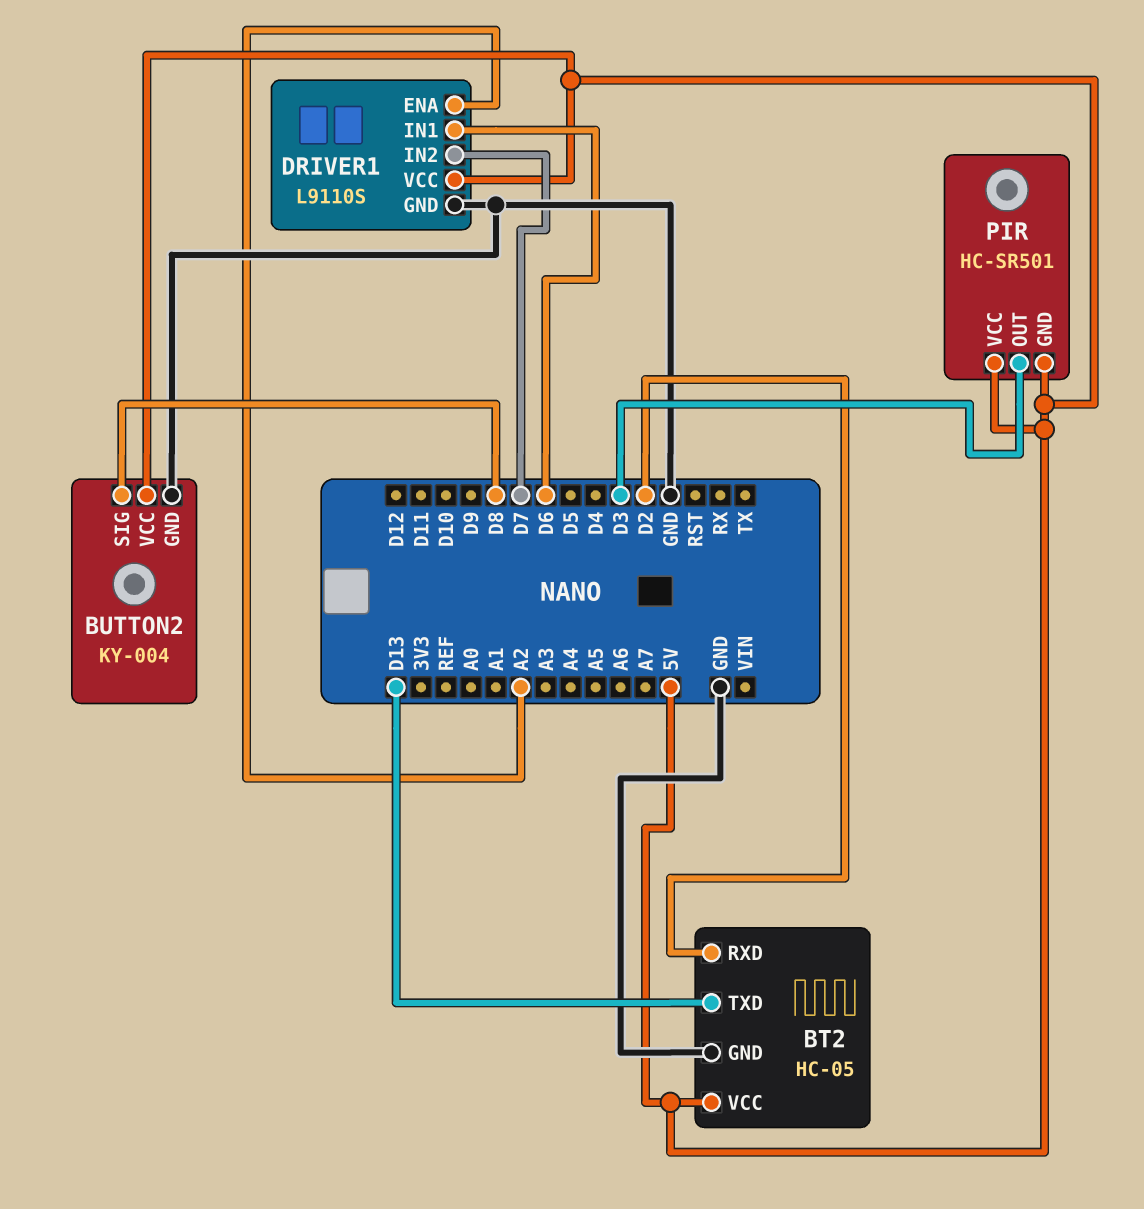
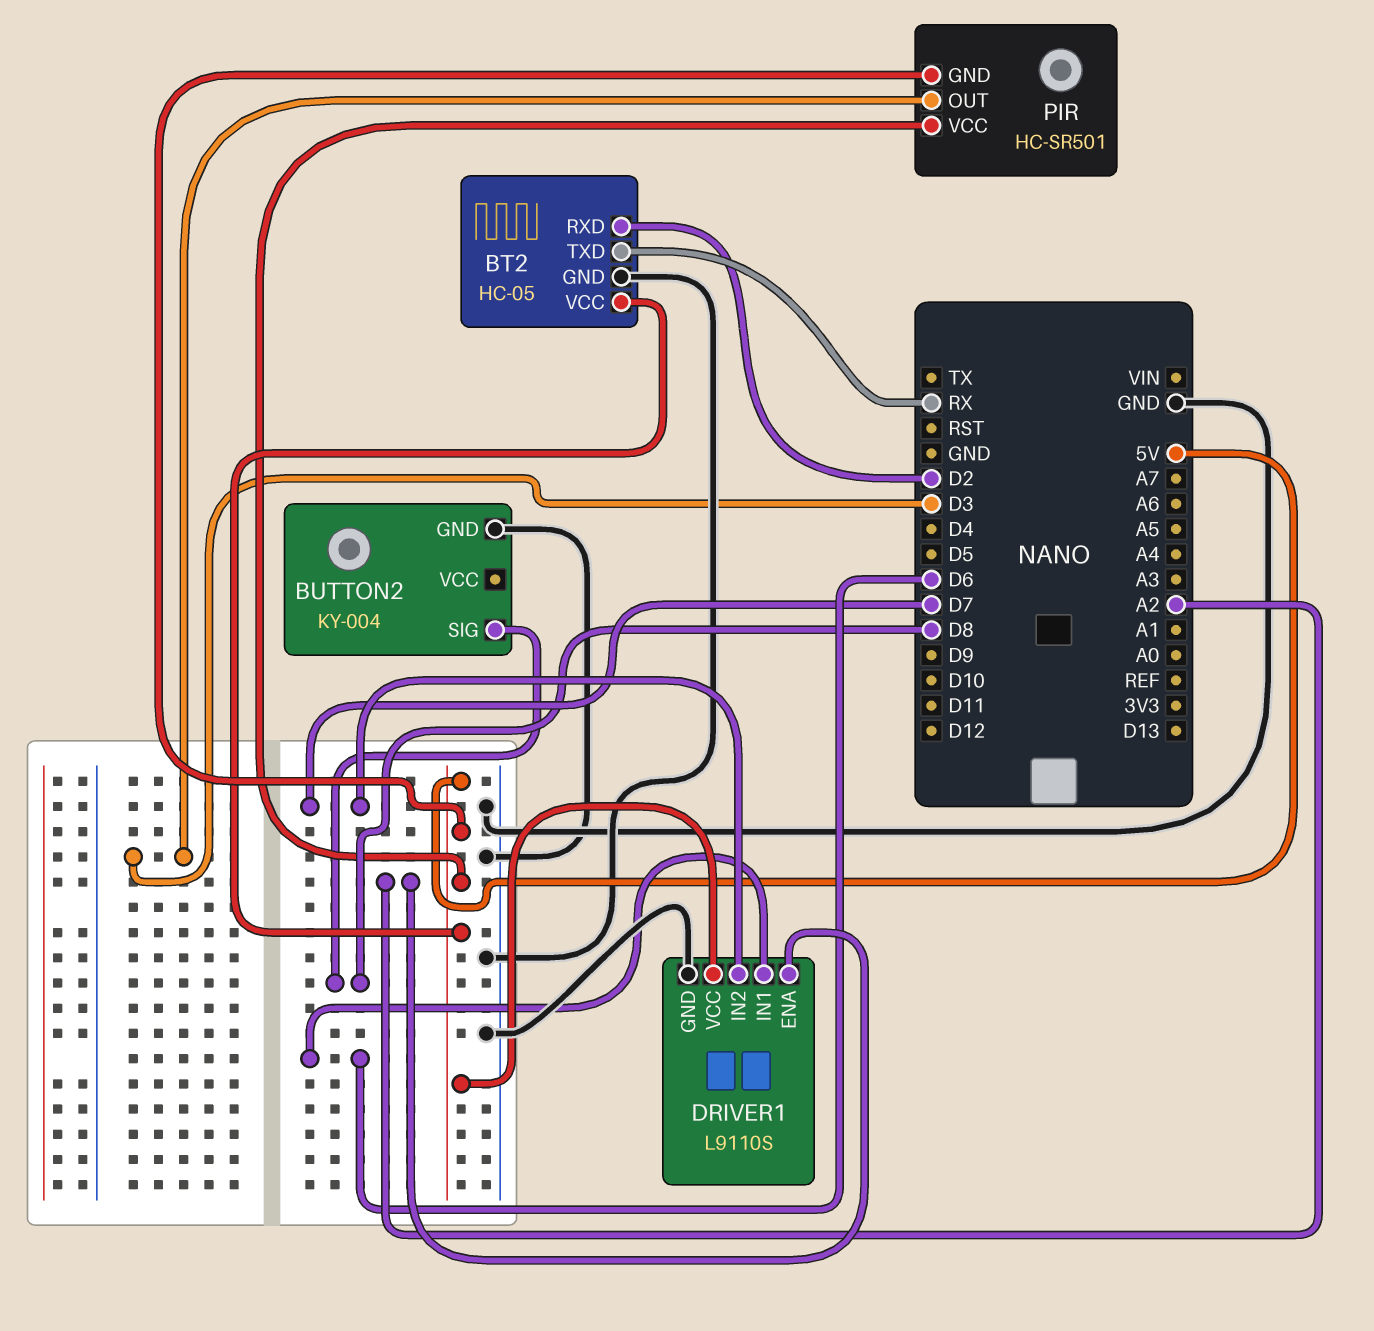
BT2 pin TXD: D13 -> RX
BUTTON2 pin VCC: 5V -> none

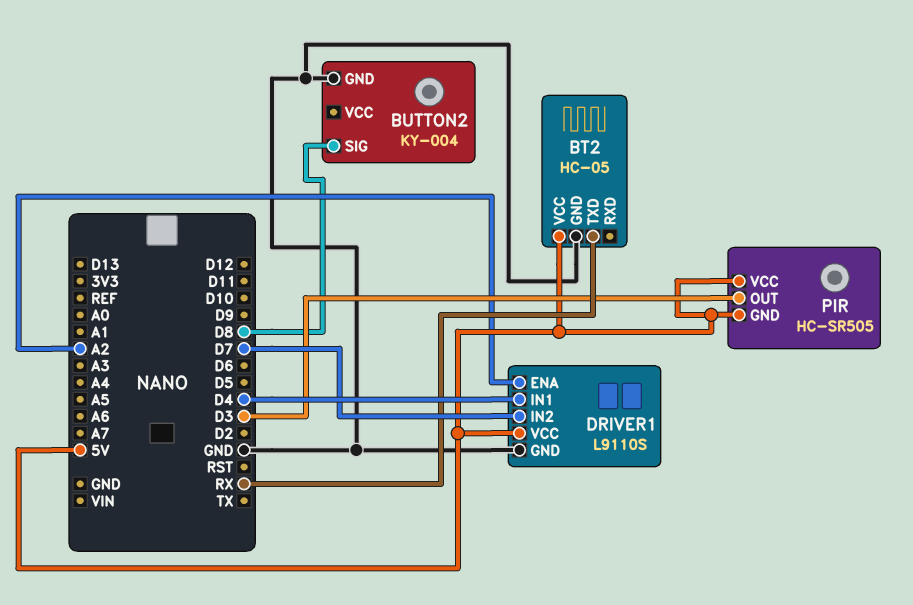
BT2 pin RXD: D2 -> none
DRIVER1 pin IN1: D6 -> D4
PIR: HC-SR501 -> HC-SR505

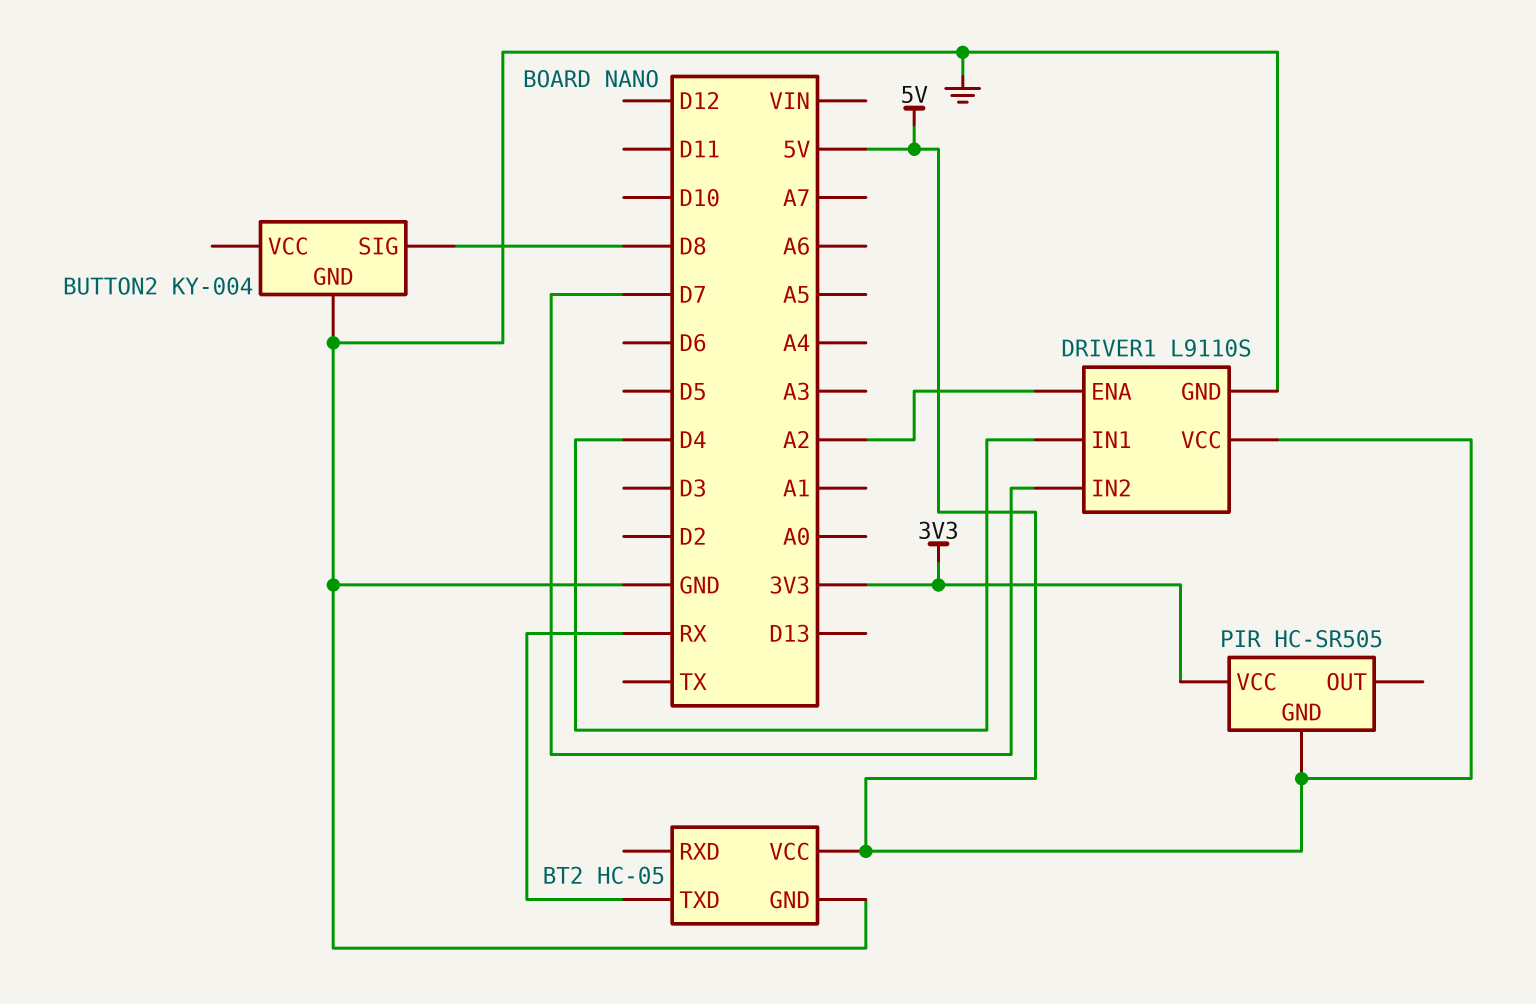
PIR pin OUT: D3 -> none
PIR pin VCC: 5V -> 3V3

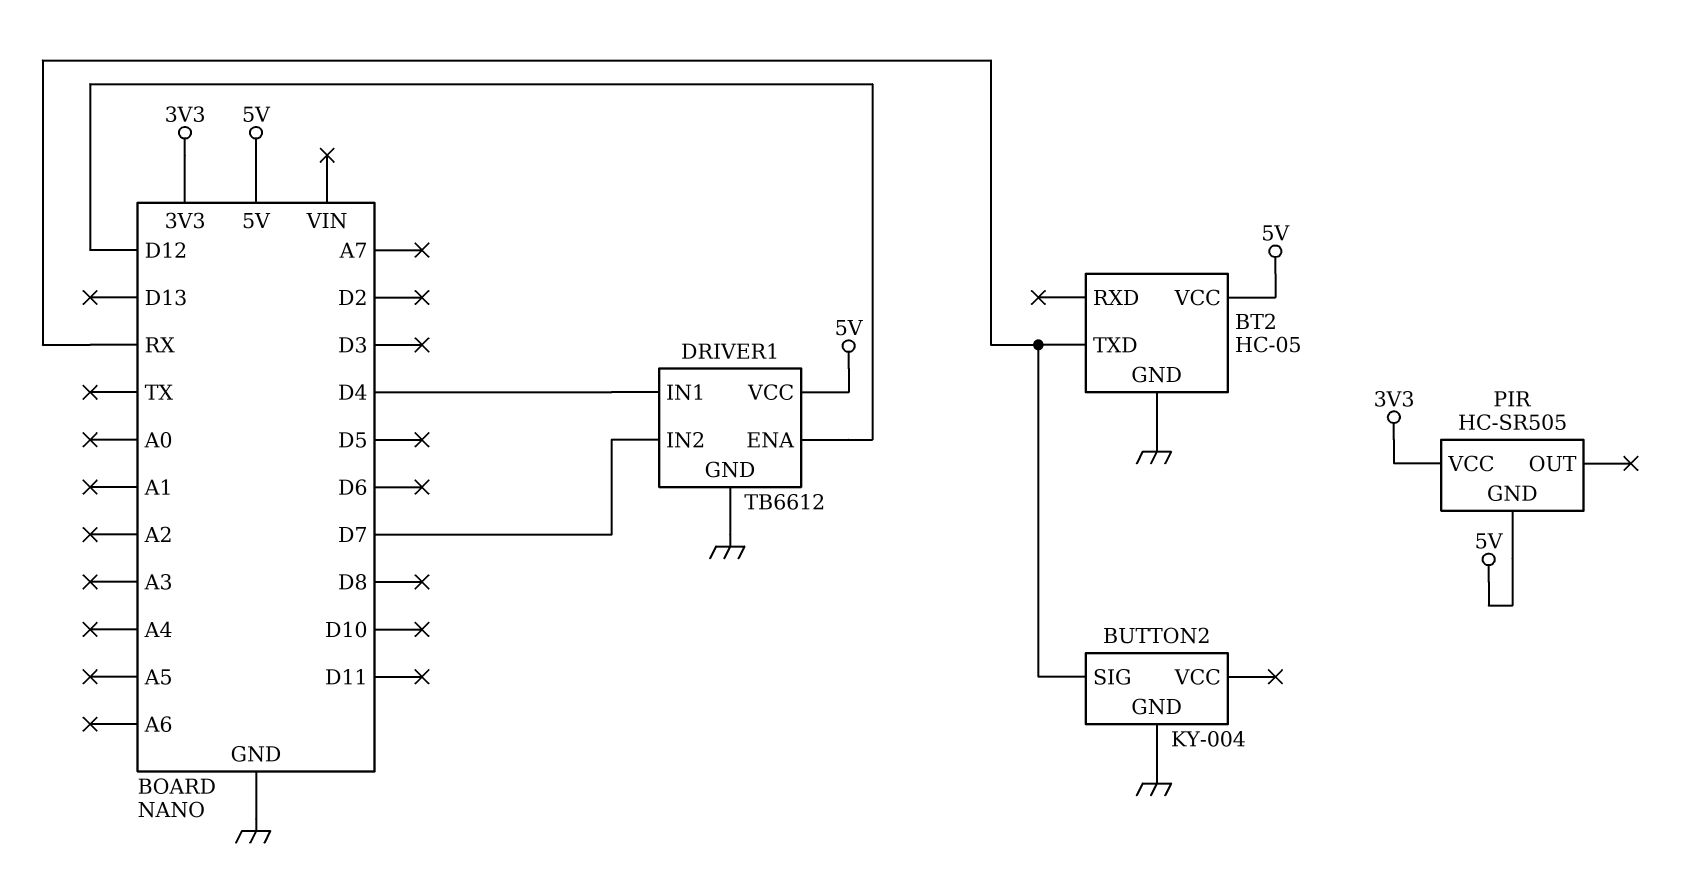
BUTTON2 pin SIG: D8 -> RX
DRIVER1: L9110S -> TB6612
DRIVER1 pin ENA: A2 -> D12

